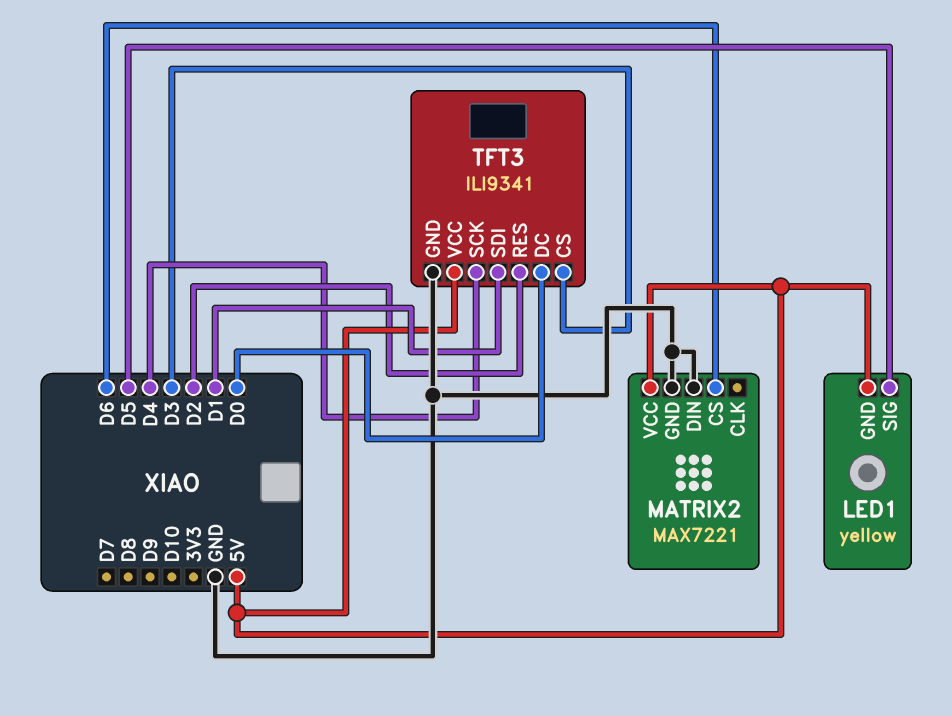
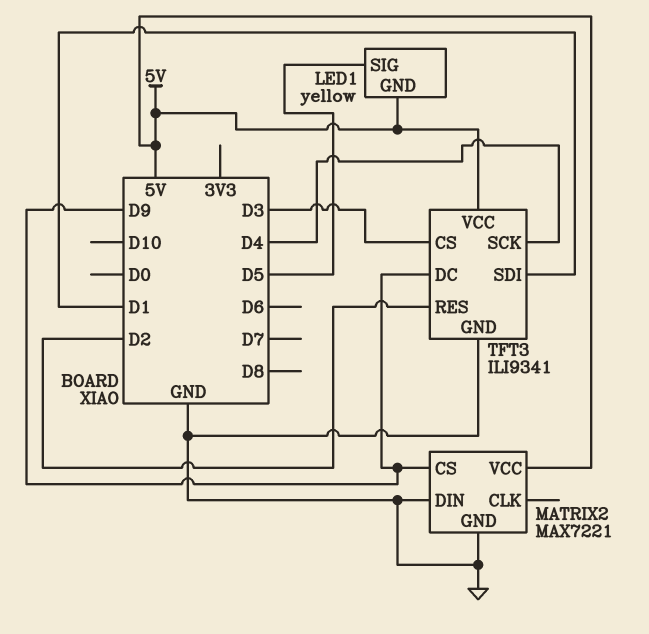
MATRIX2 pin CS: D6 -> D9
TFT3 pin DC: D0 -> D9

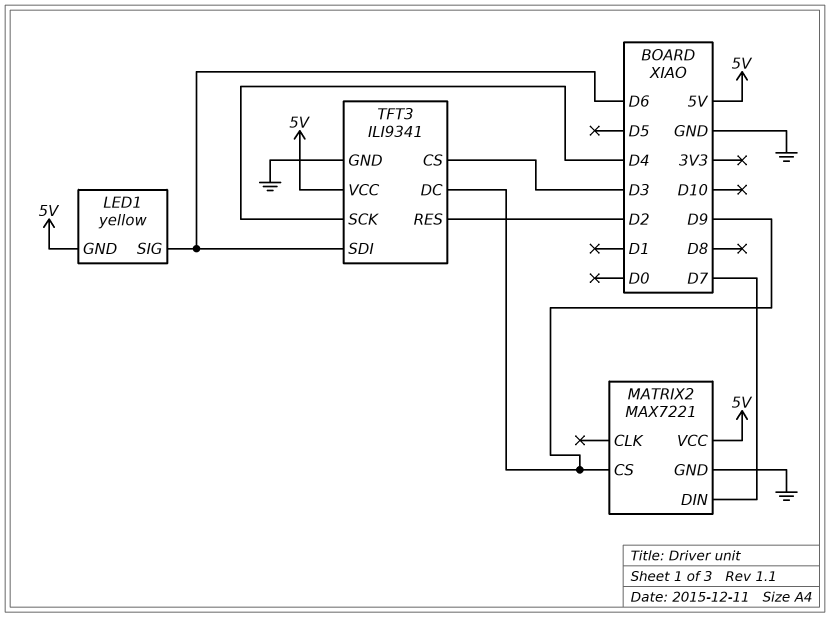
LED1 pin SIG: D5 -> D6
MATRIX2 pin DIN: GND -> D7
TFT3 pin SDI: D1 -> D6

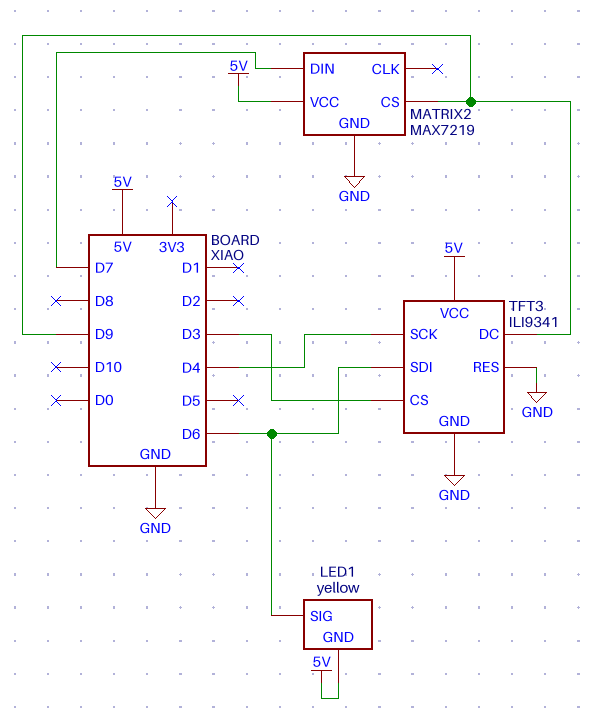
MATRIX2: MAX7221 -> MAX7219
TFT3 pin RES: D2 -> GND

